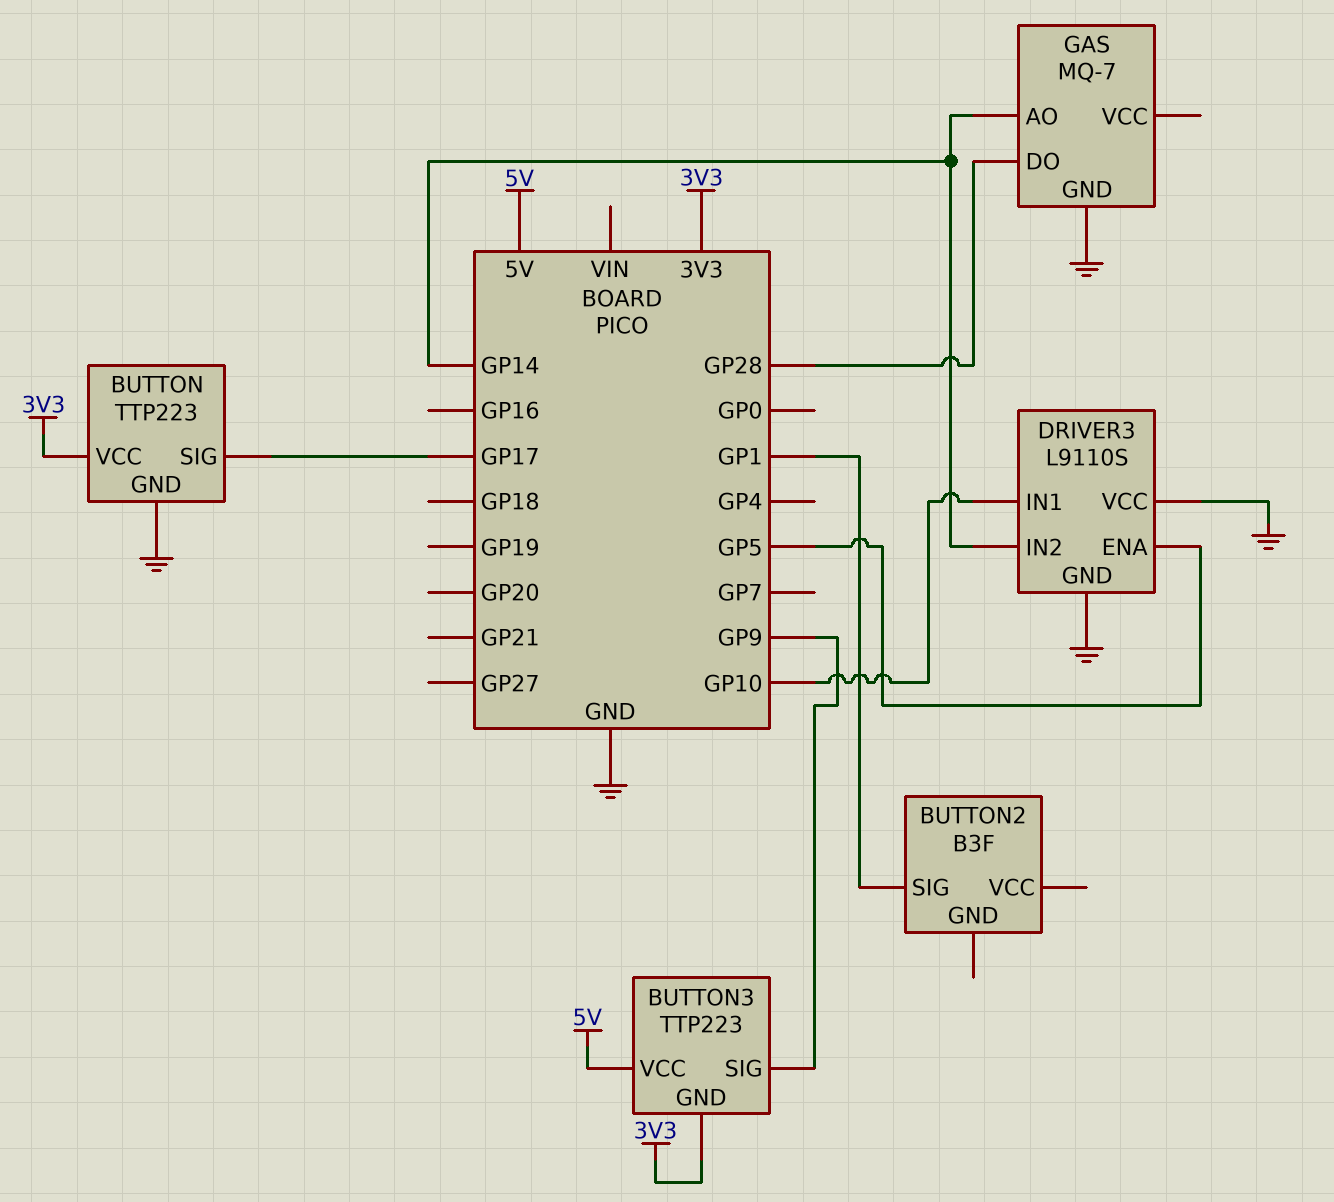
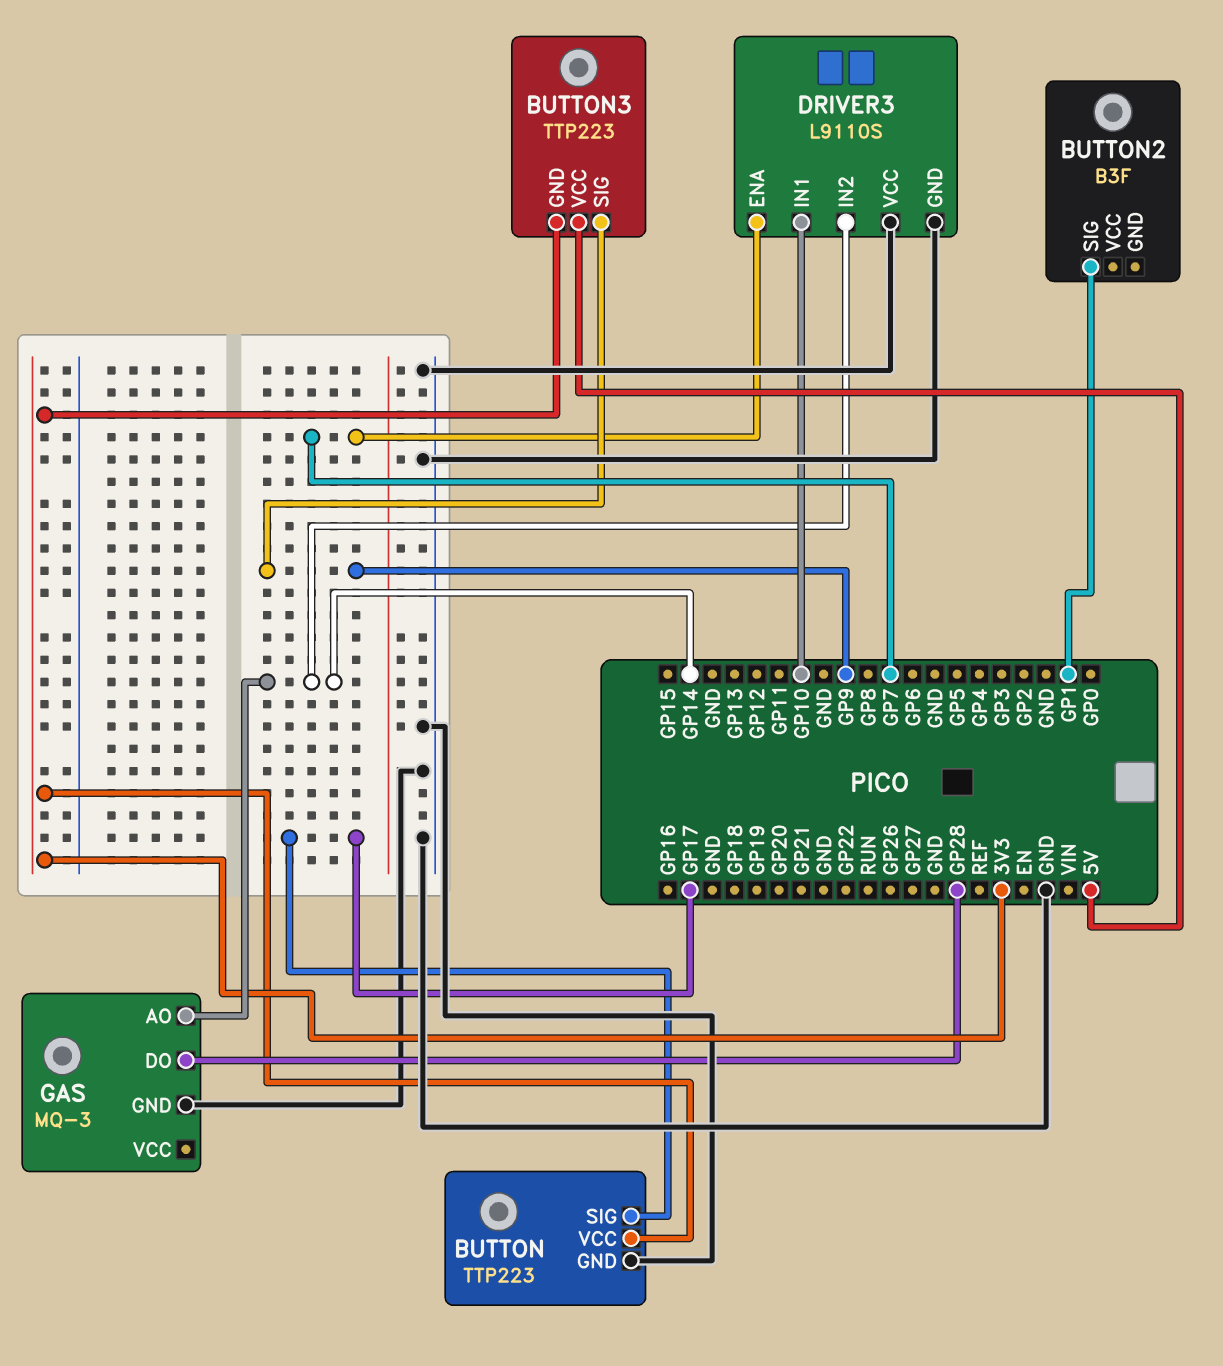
DRIVER3 pin ENA: GP5 -> GP7
GAS: MQ-7 -> MQ-3

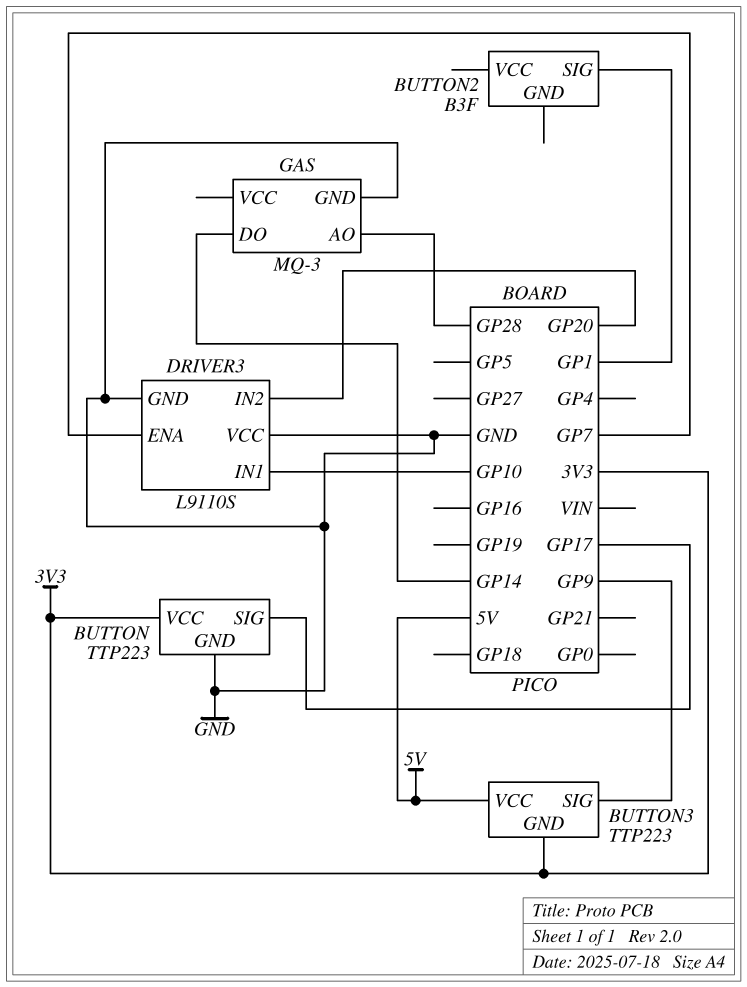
DRIVER3 pin IN2: GP14 -> GP20
GAS pin AO: GP14 -> GP28
GAS pin DO: GP28 -> GP14

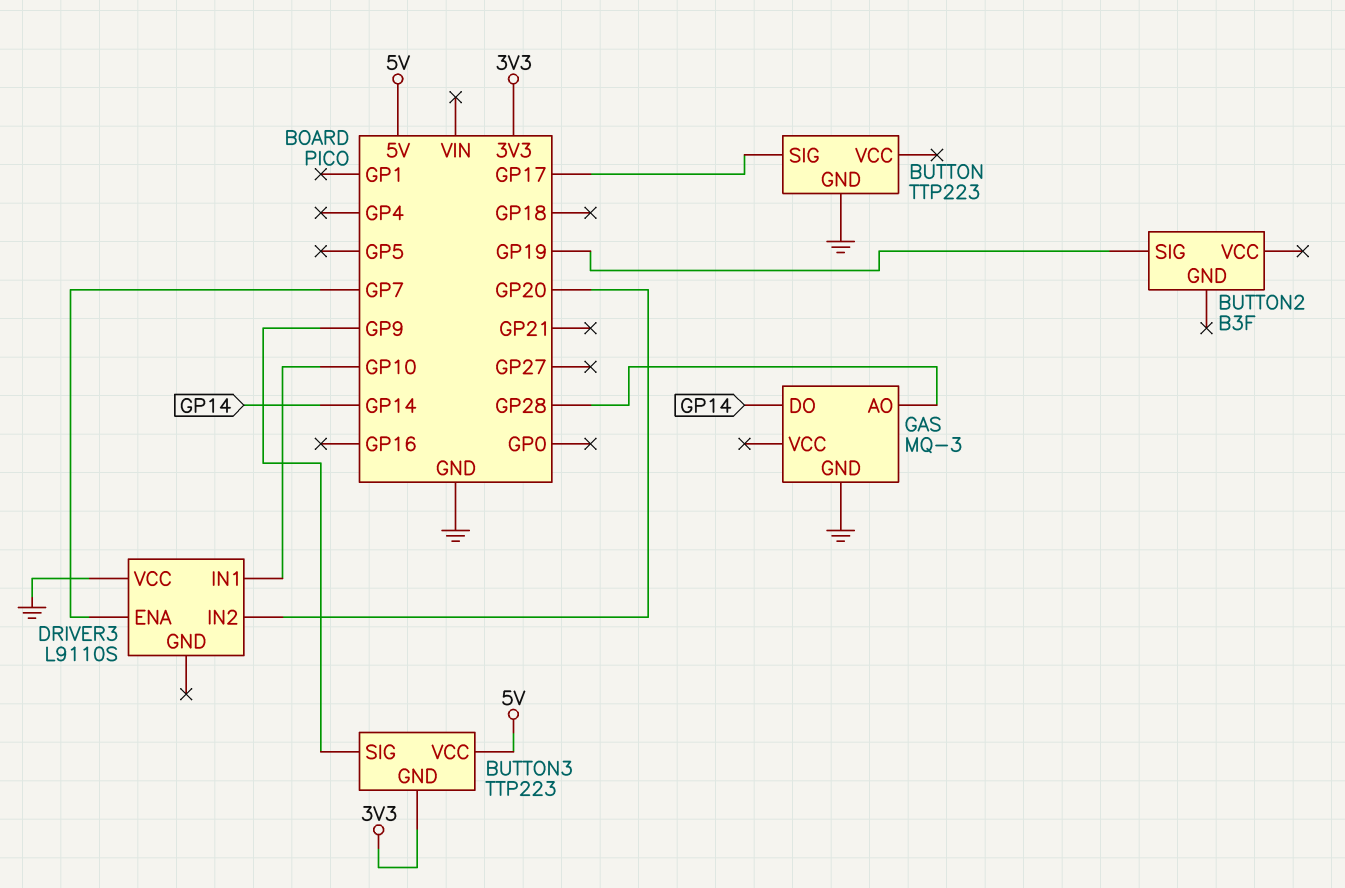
BUTTON pin VCC: 3V3 -> none
BUTTON2 pin SIG: GP1 -> GP19
DRIVER3 pin GND: GND -> none

